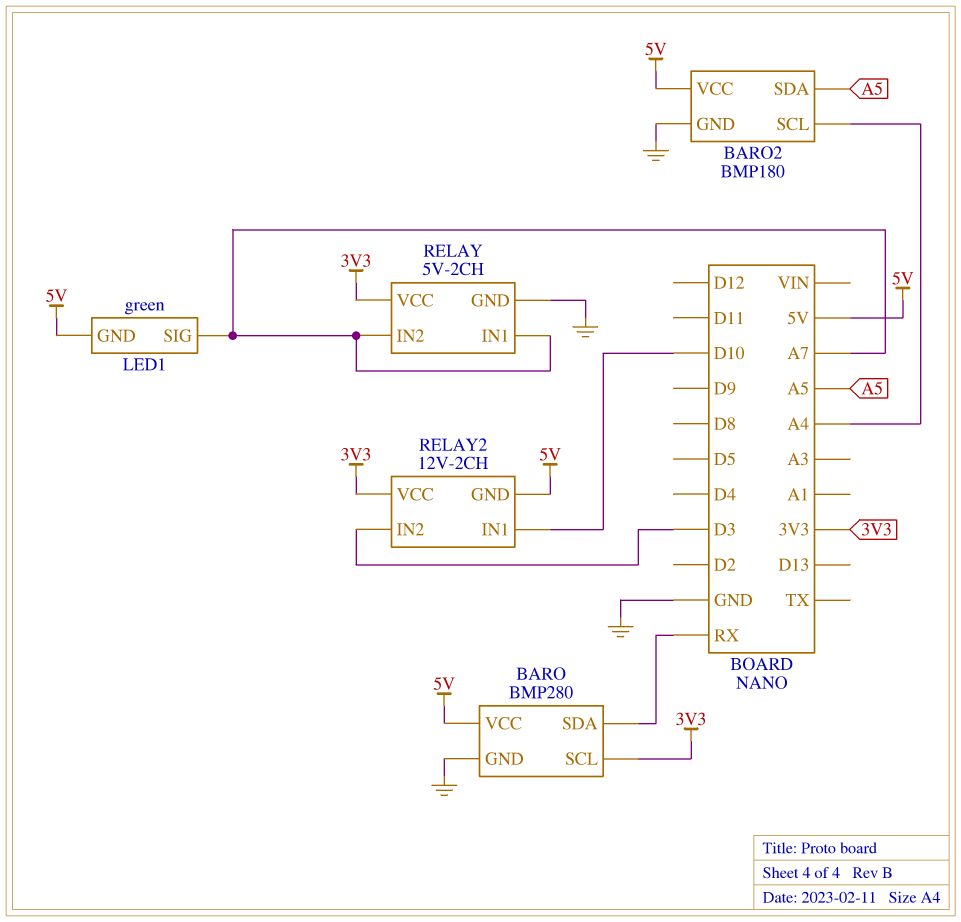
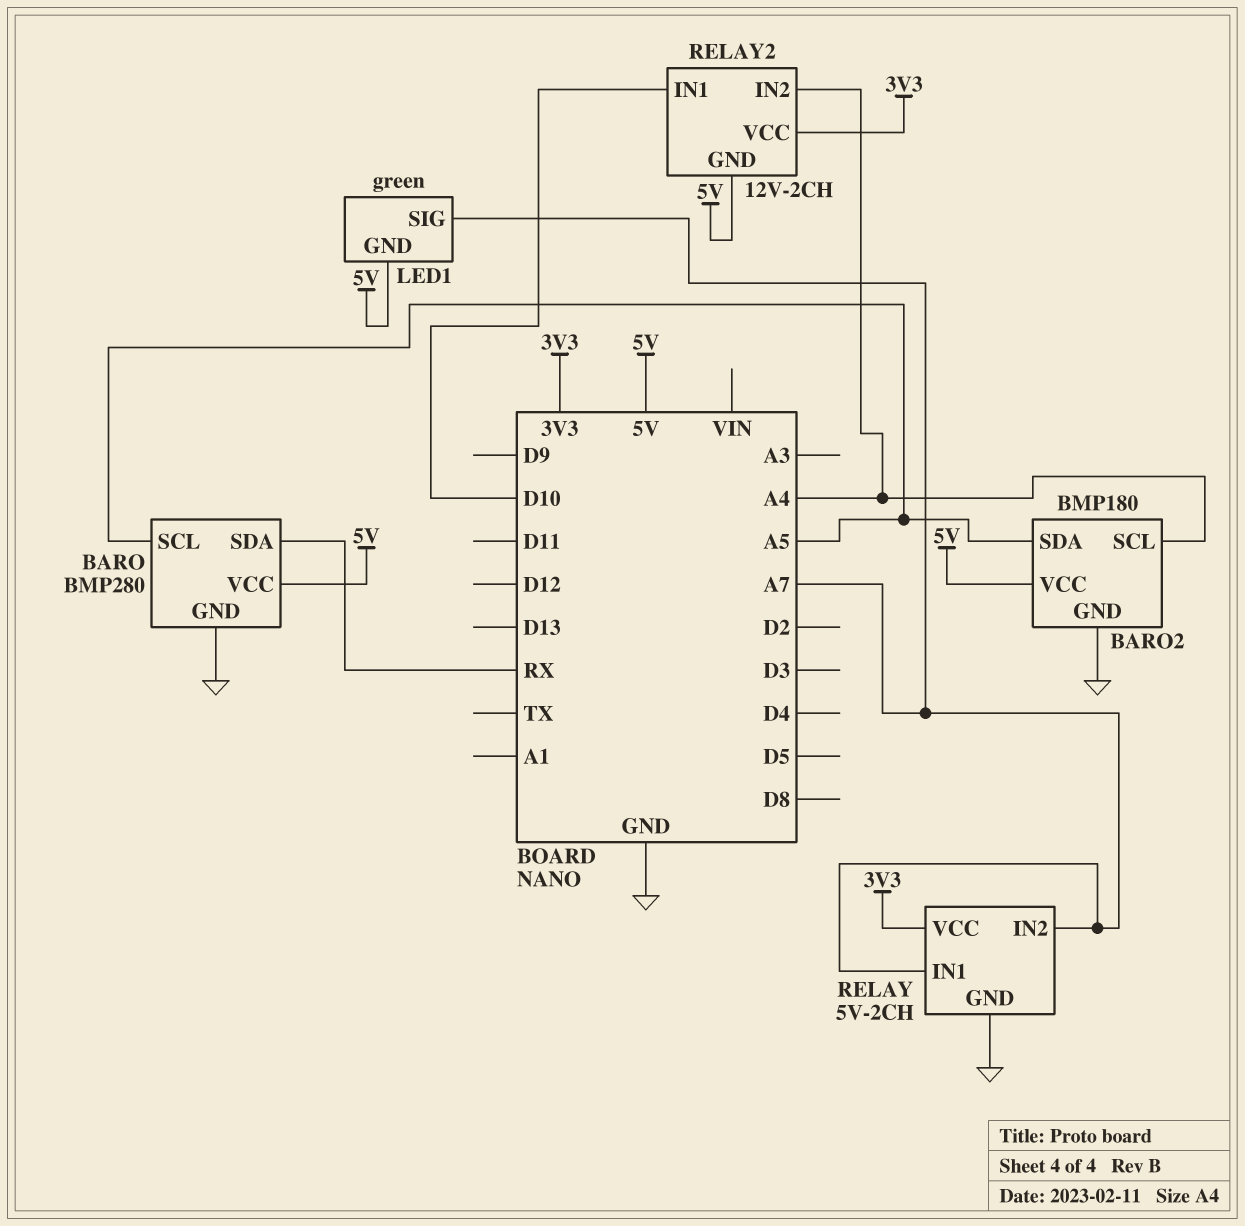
BARO pin SCL: 3V3 -> A5
RELAY2 pin IN2: D3 -> A4

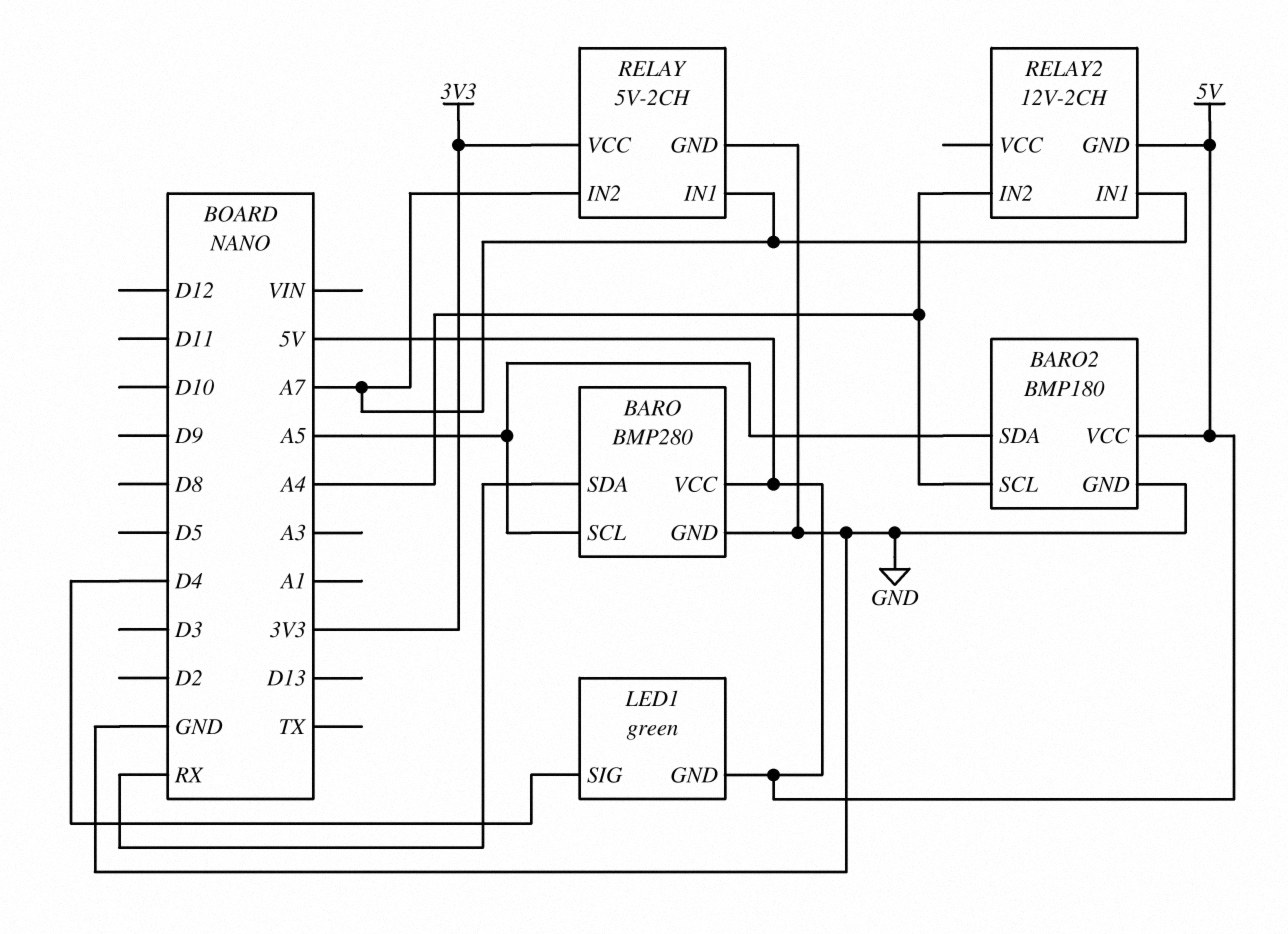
LED1 pin SIG: A7 -> D4
RELAY2 pin IN1: D10 -> A7
RELAY2 pin VCC: 3V3 -> none

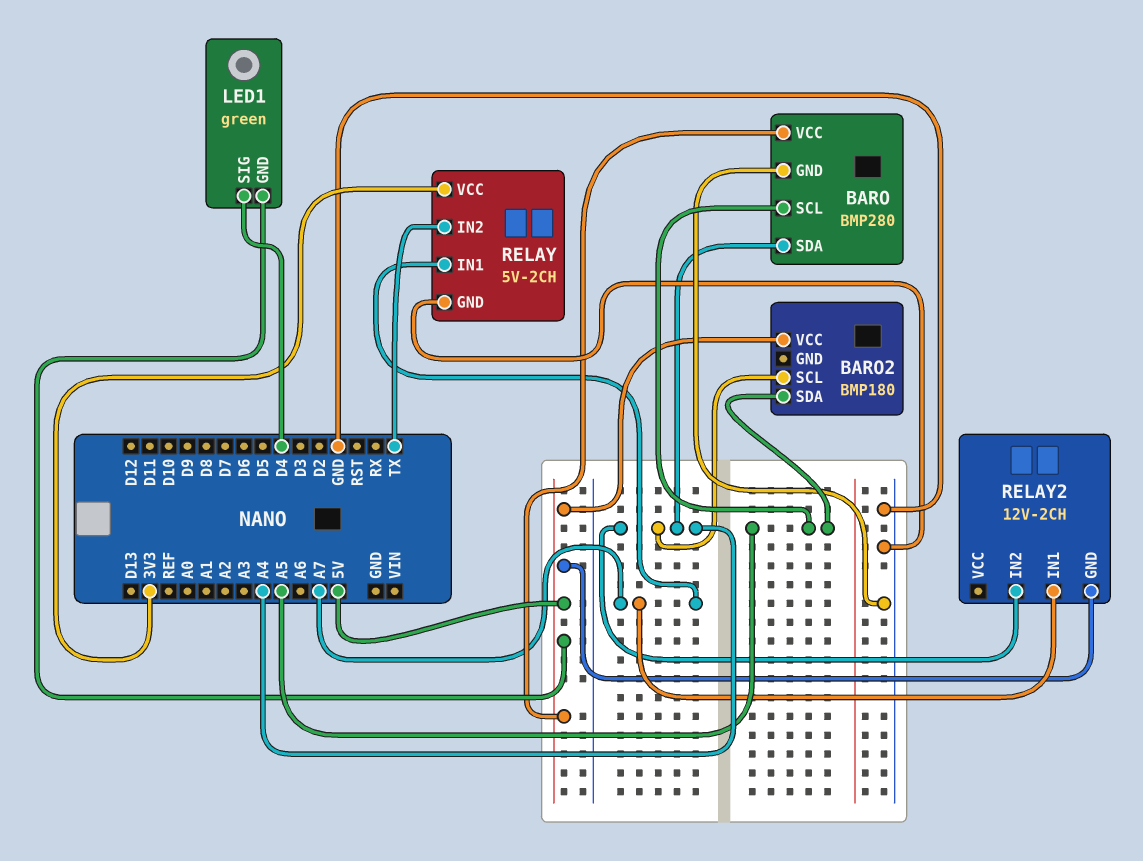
BARO pin SDA: RX -> A4
BARO2 pin GND: GND -> none
RELAY pin IN2: A7 -> TX

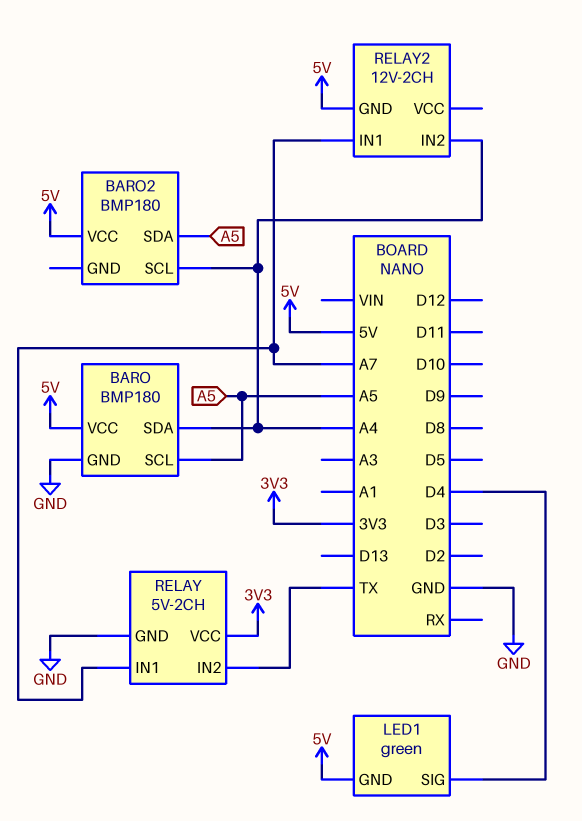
BARO: BMP280 -> BMP180

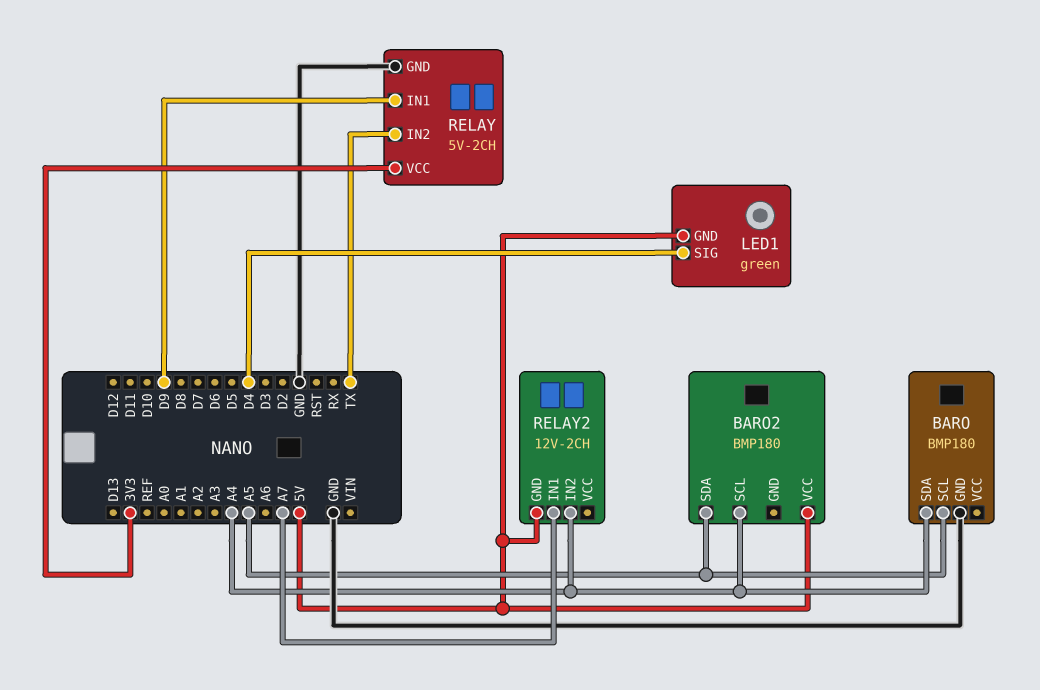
BARO pin VCC: 5V -> none
RELAY pin IN1: A7 -> D9

